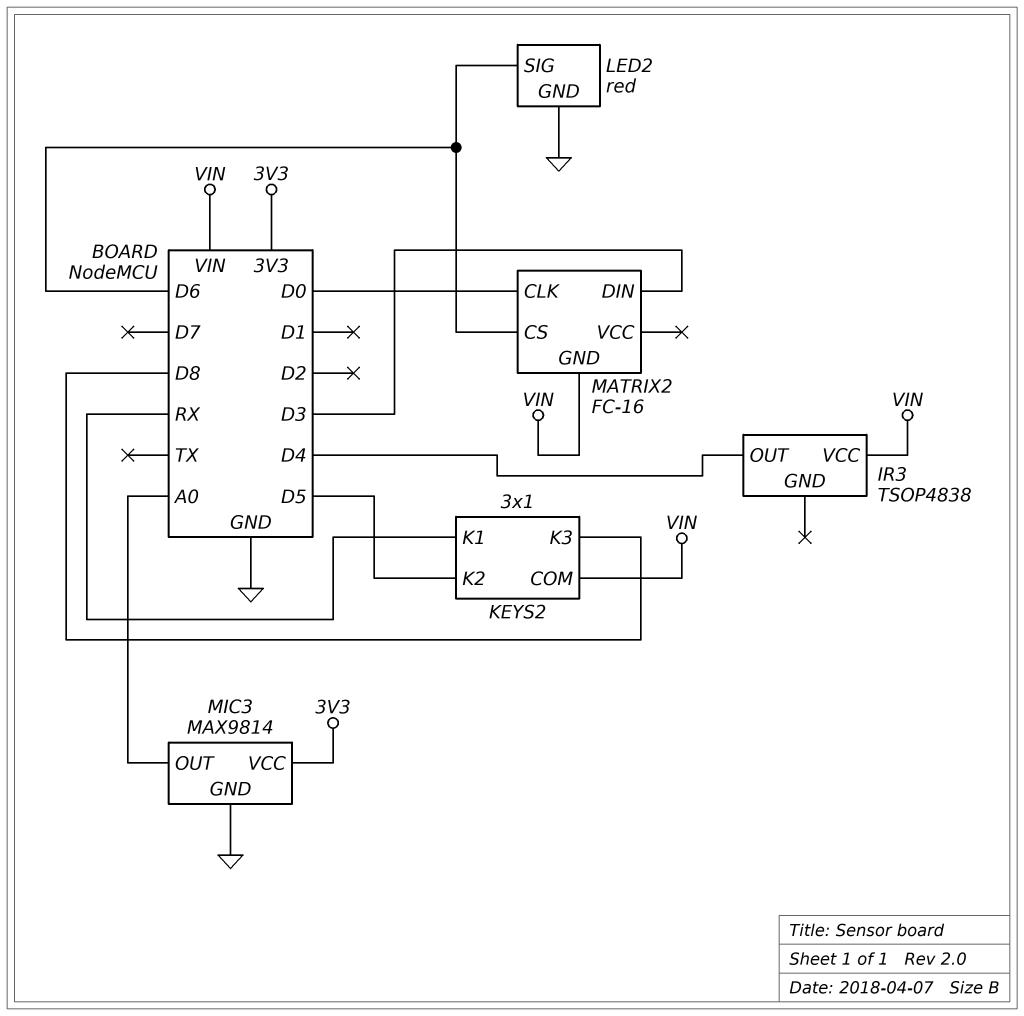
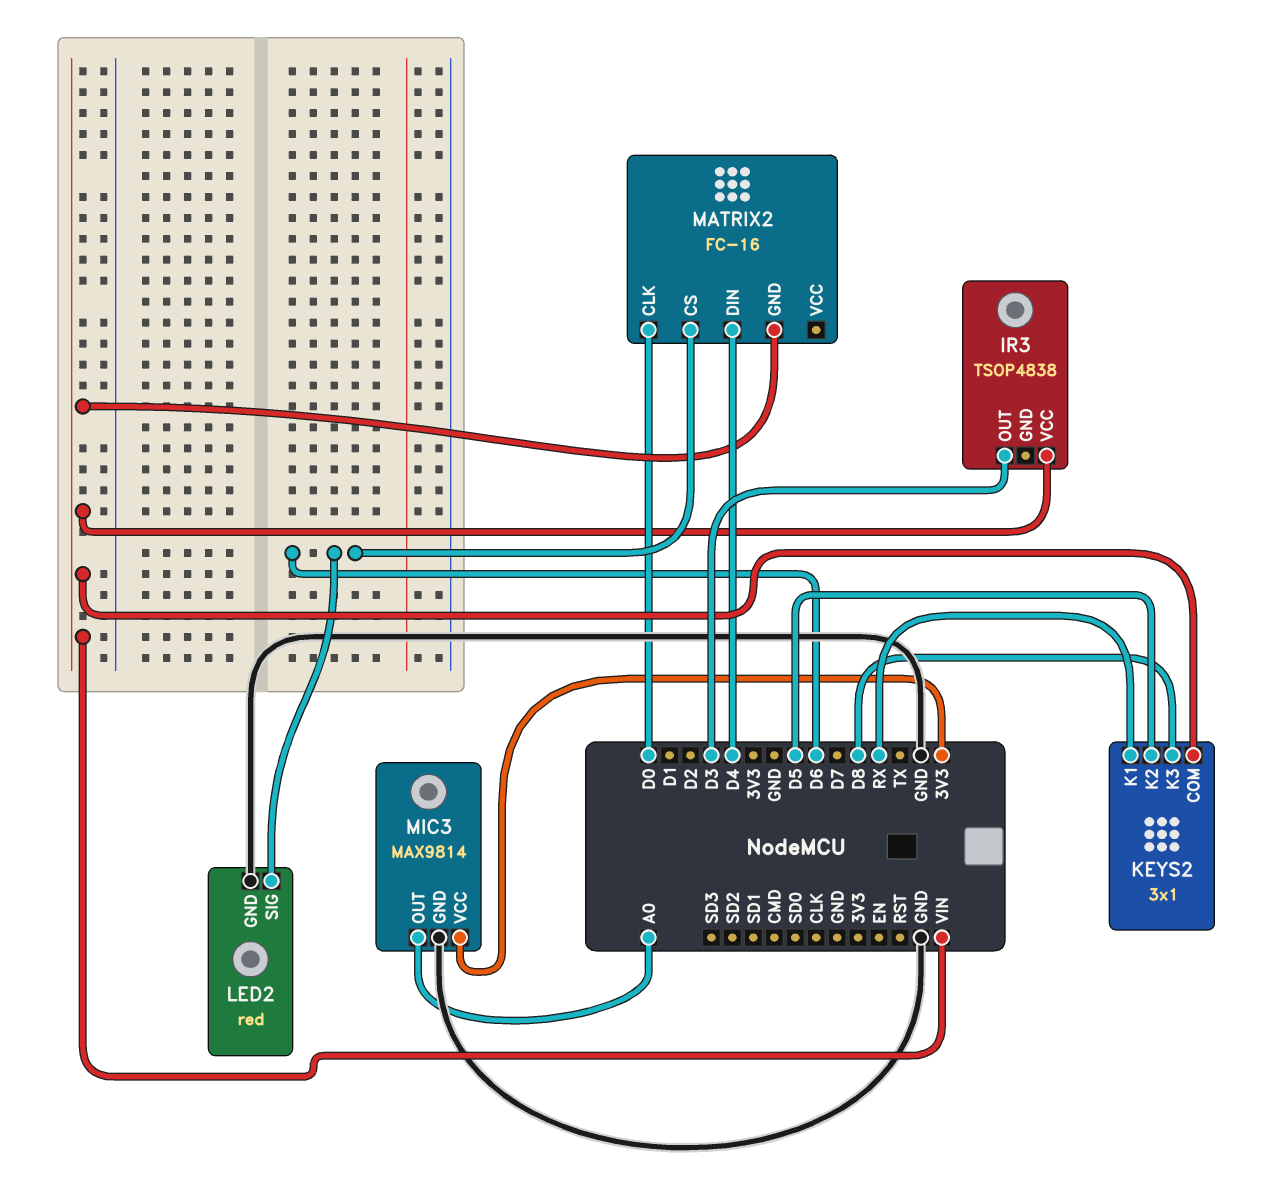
IR3 pin OUT: D4 -> D3
MATRIX2 pin DIN: D3 -> D4

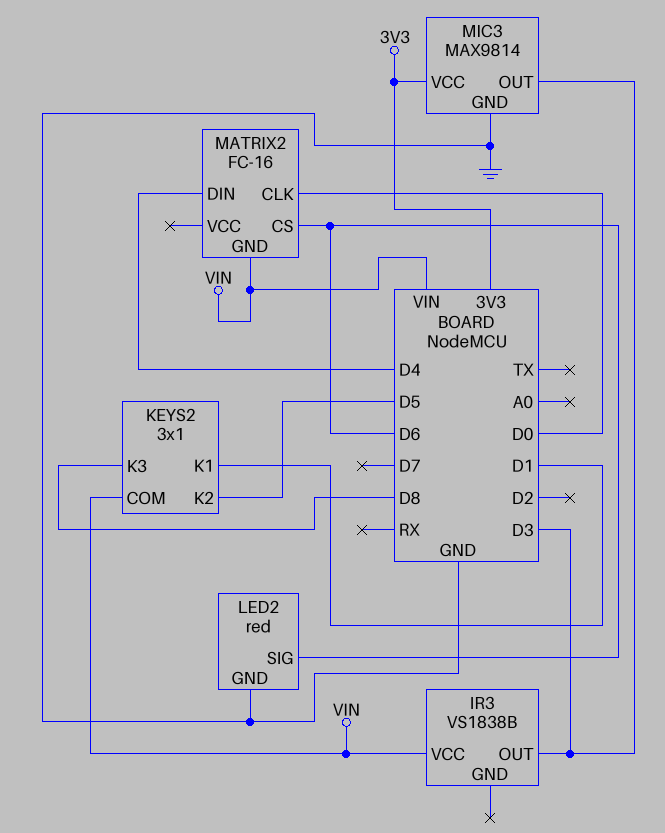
IR3: TSOP4838 -> VS1838B
KEYS2 pin K1: RX -> D1
MIC3 pin OUT: A0 -> D3

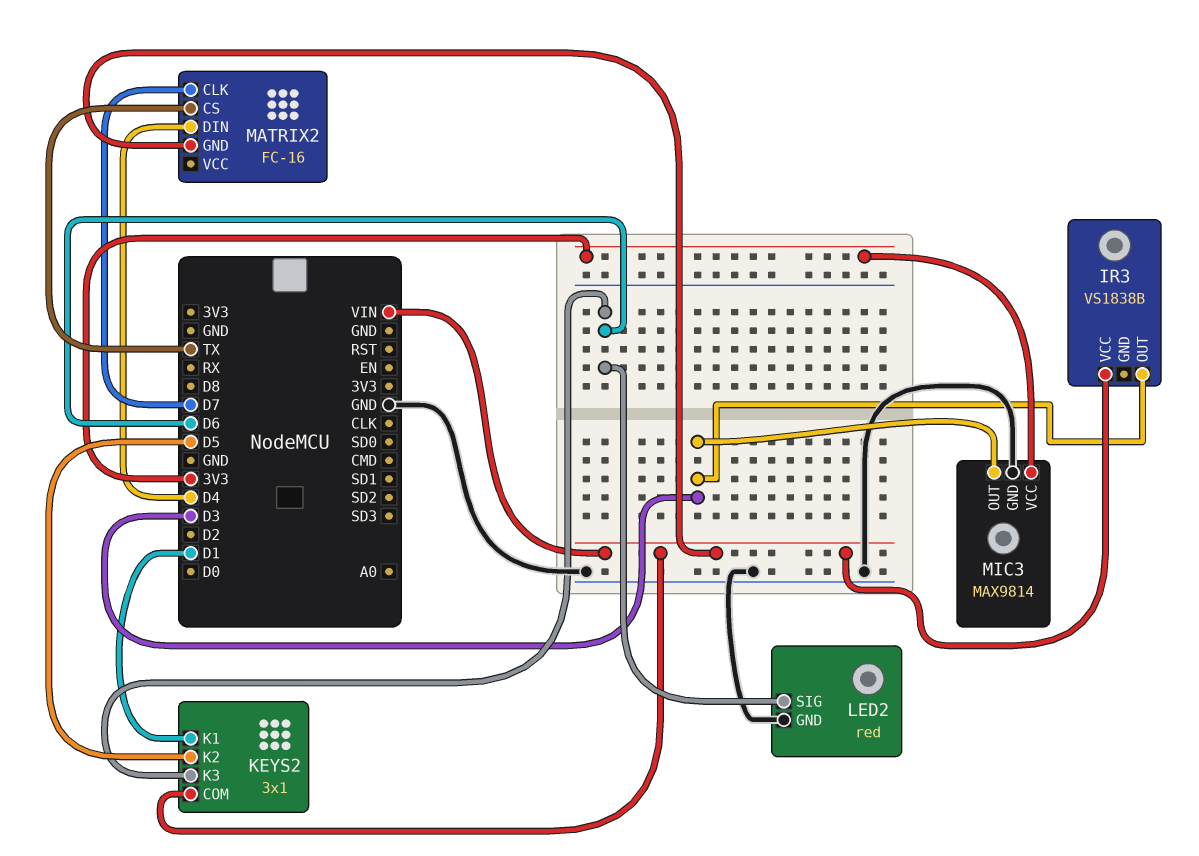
KEYS2 pin K3: D8 -> D6
MATRIX2 pin CLK: D0 -> D7
MATRIX2 pin CS: D6 -> TX

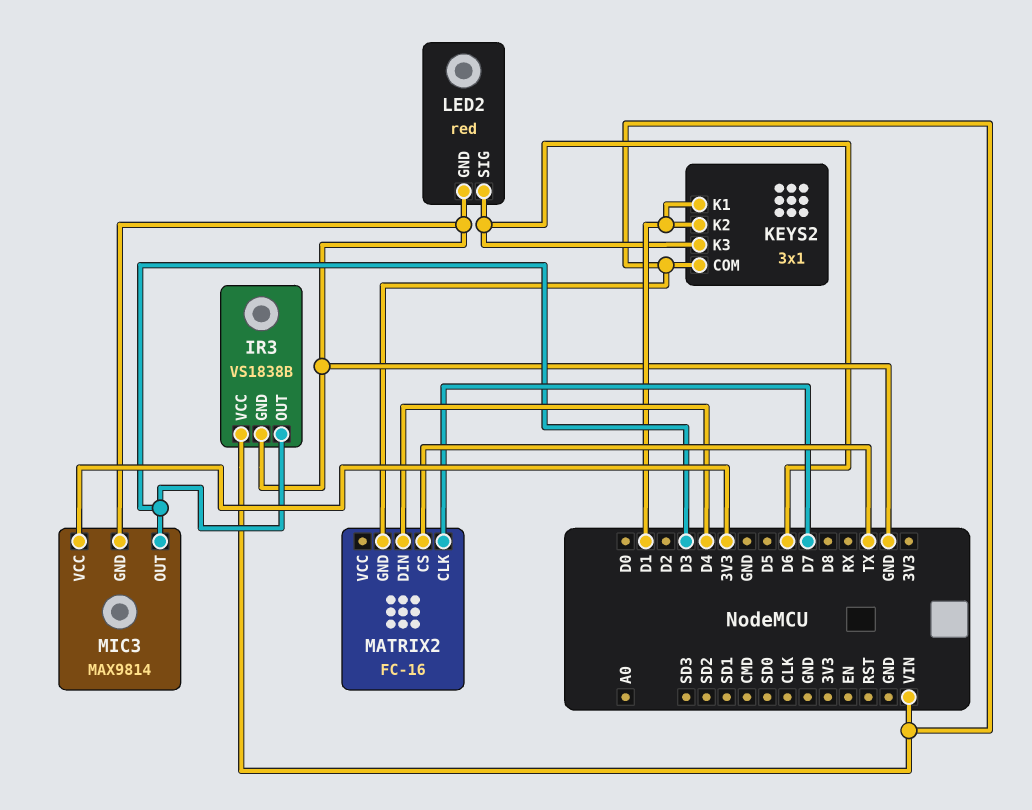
IR3 pin GND: none -> GND
KEYS2 pin K2: D5 -> D1

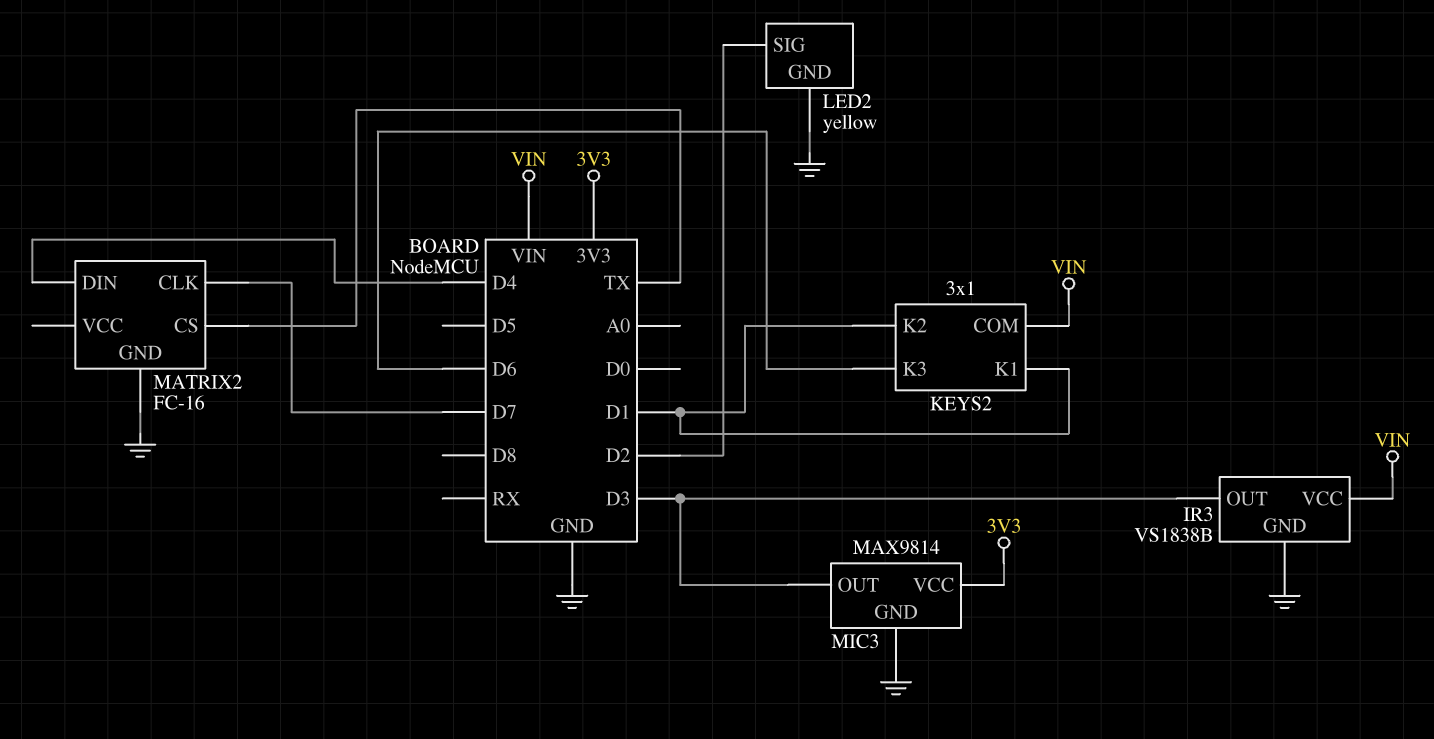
LED2: red -> yellow
LED2 pin SIG: D6 -> D2
MATRIX2 pin GND: VIN -> GND

